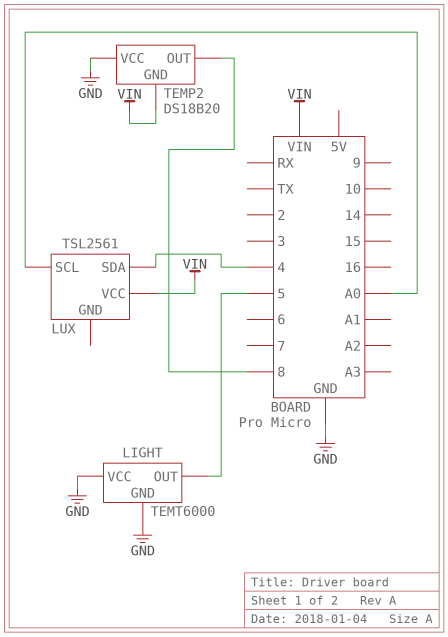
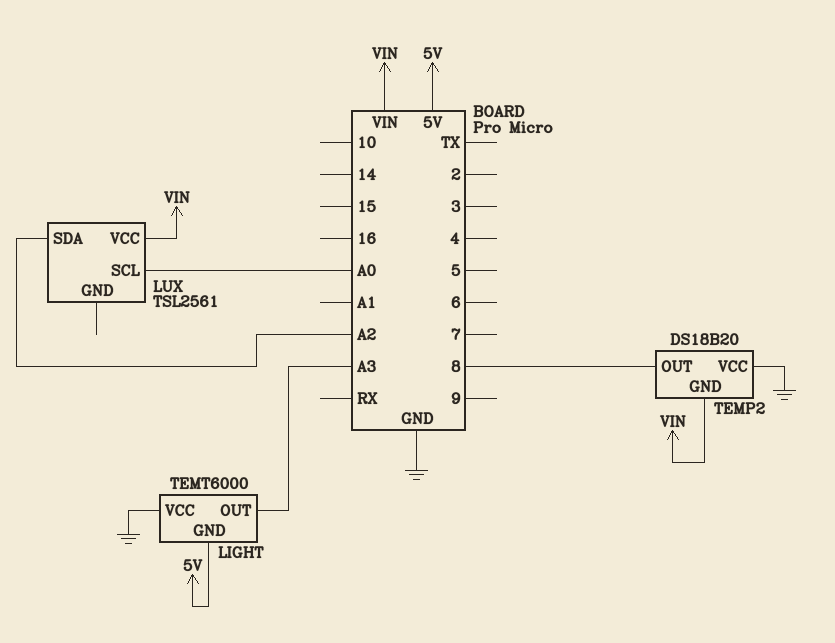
LIGHT pin GND: GND -> 5V
LIGHT pin OUT: 5 -> A3
LUX pin SDA: 4 -> A2

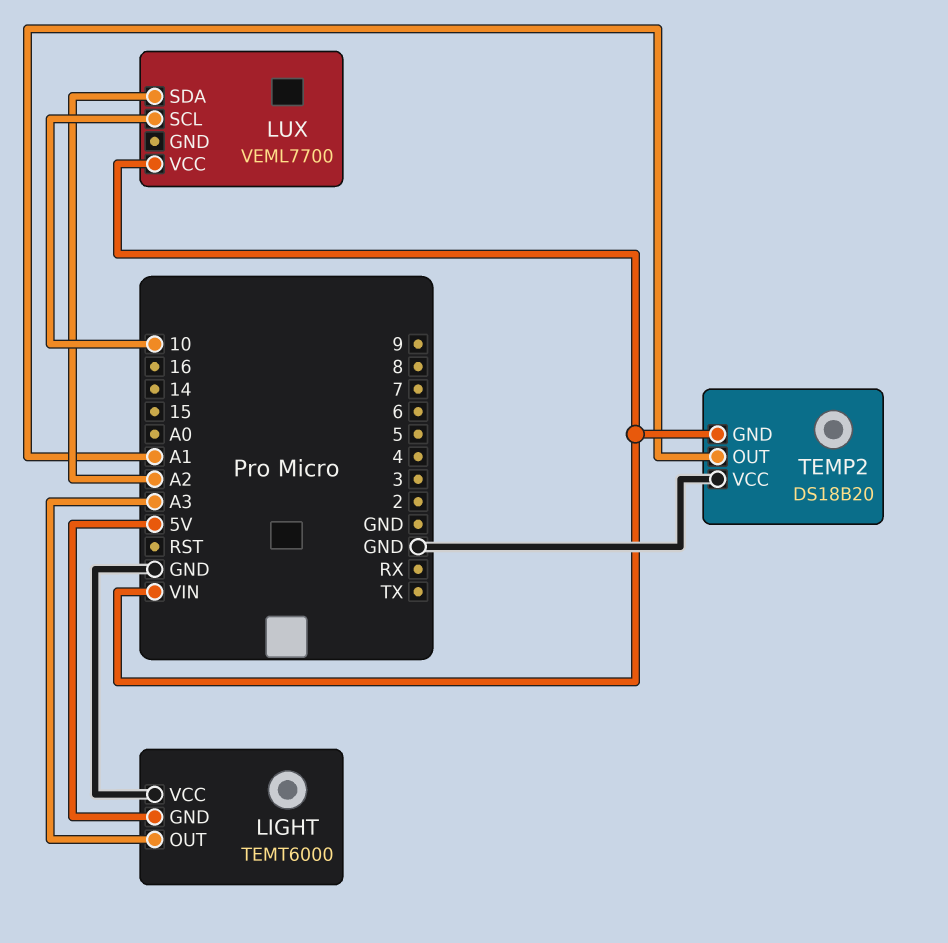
LUX: TSL2561 -> VEML7700
LUX pin SCL: A0 -> 10
TEMP2 pin OUT: 8 -> A1

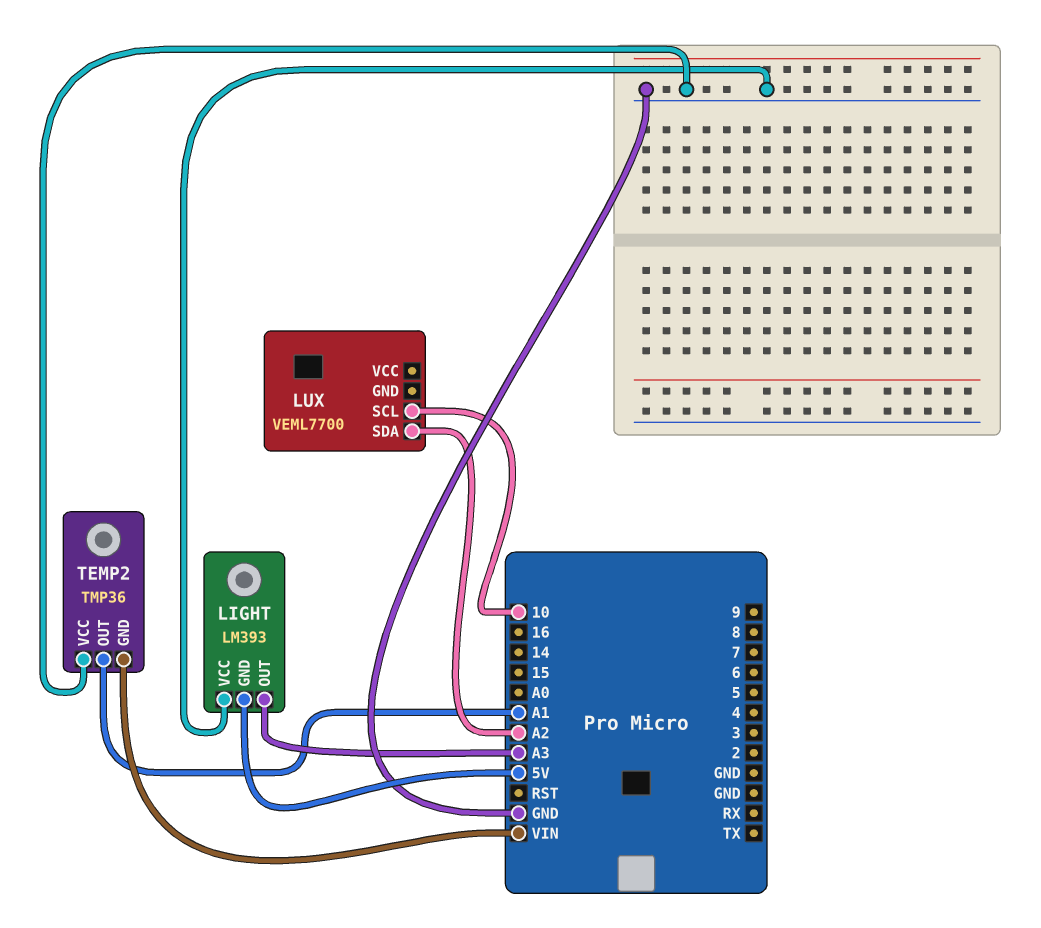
LIGHT: TEMT6000 -> LM393
LUX pin VCC: VIN -> none
TEMP2: DS18B20 -> TMP36

